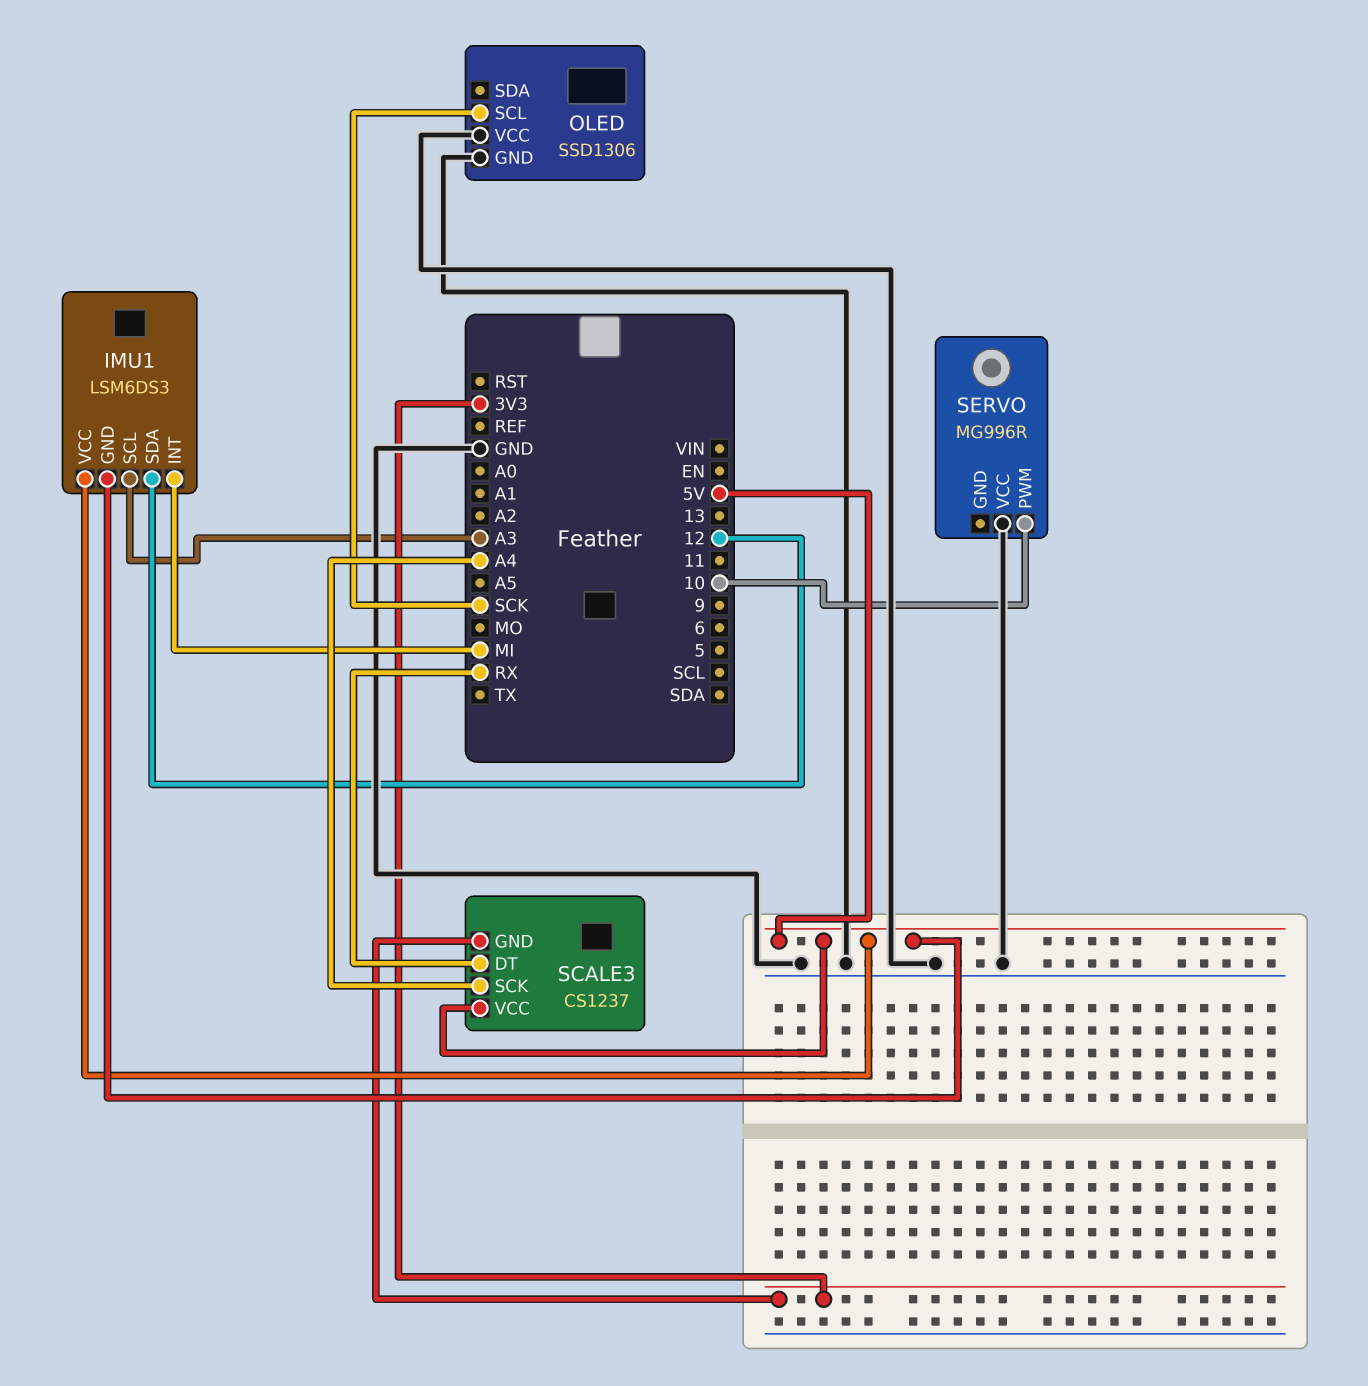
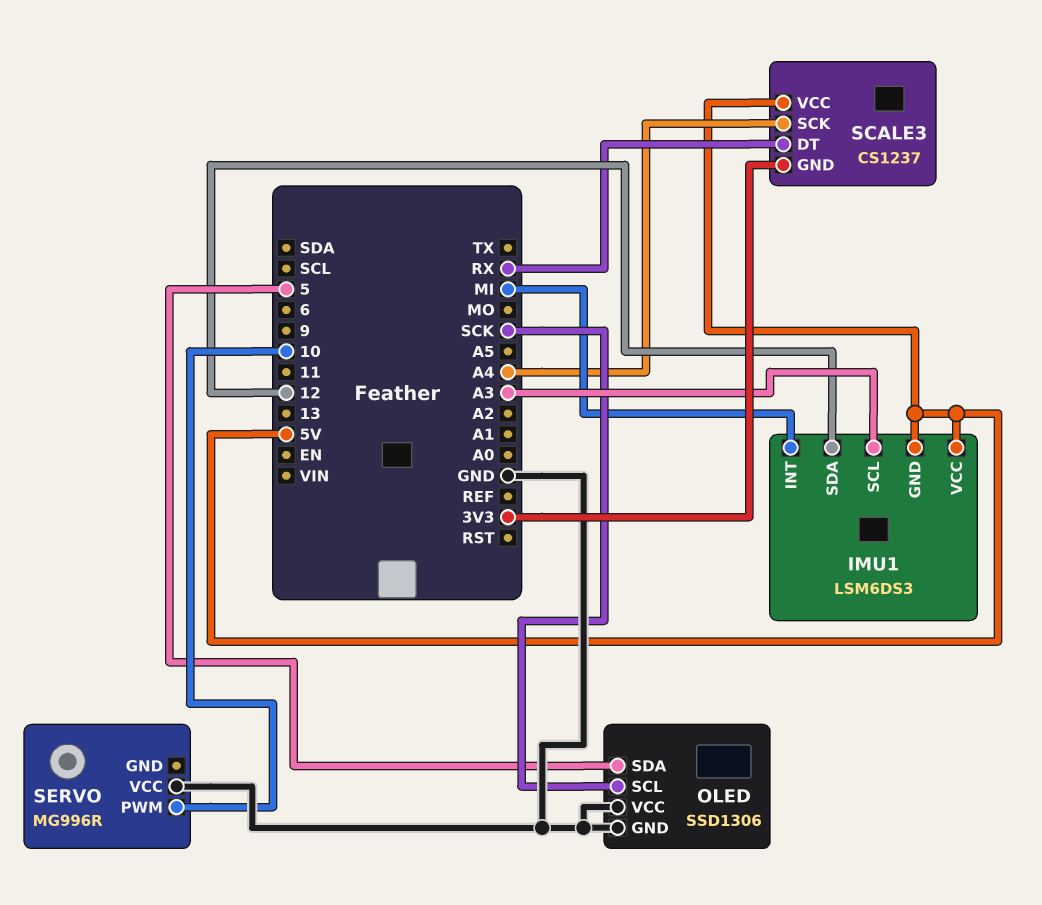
OLED pin SDA: none -> 5

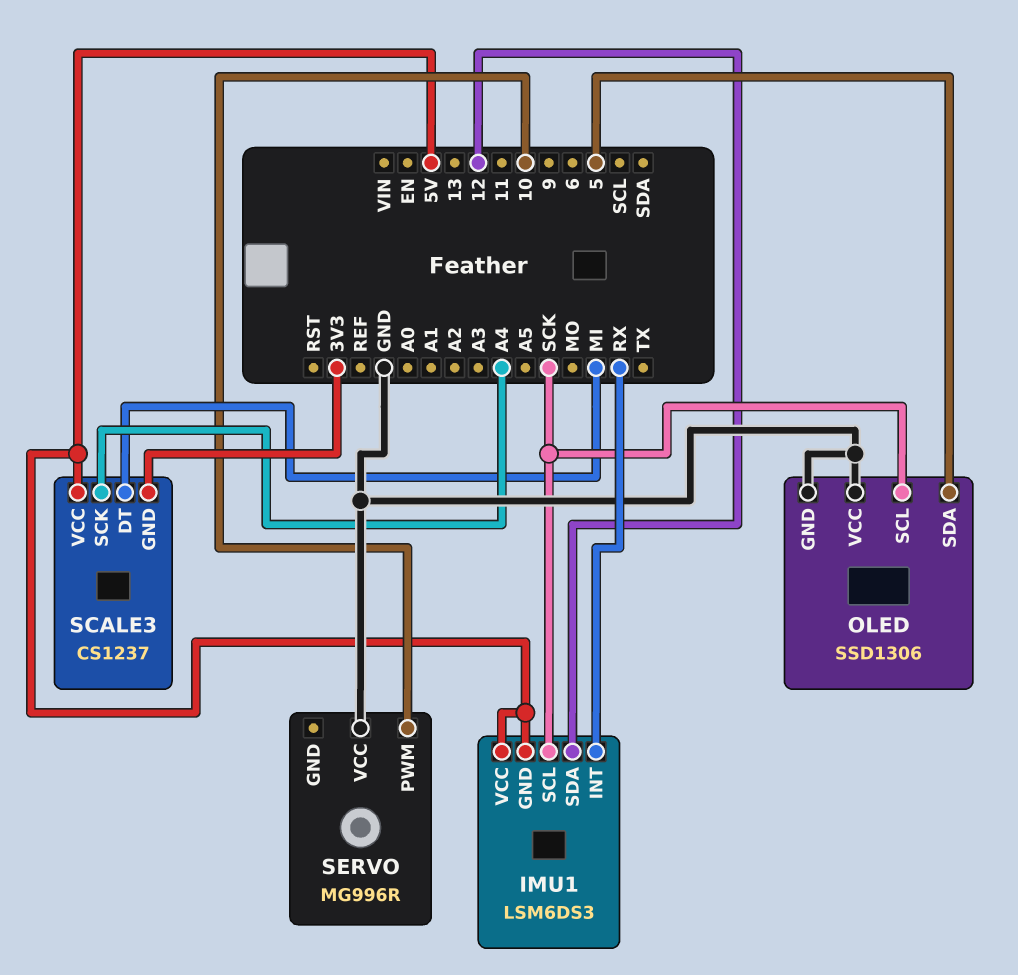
IMU1 pin INT: MI -> RX
IMU1 pin SCL: A3 -> SCK
SCALE3 pin DT: RX -> MI

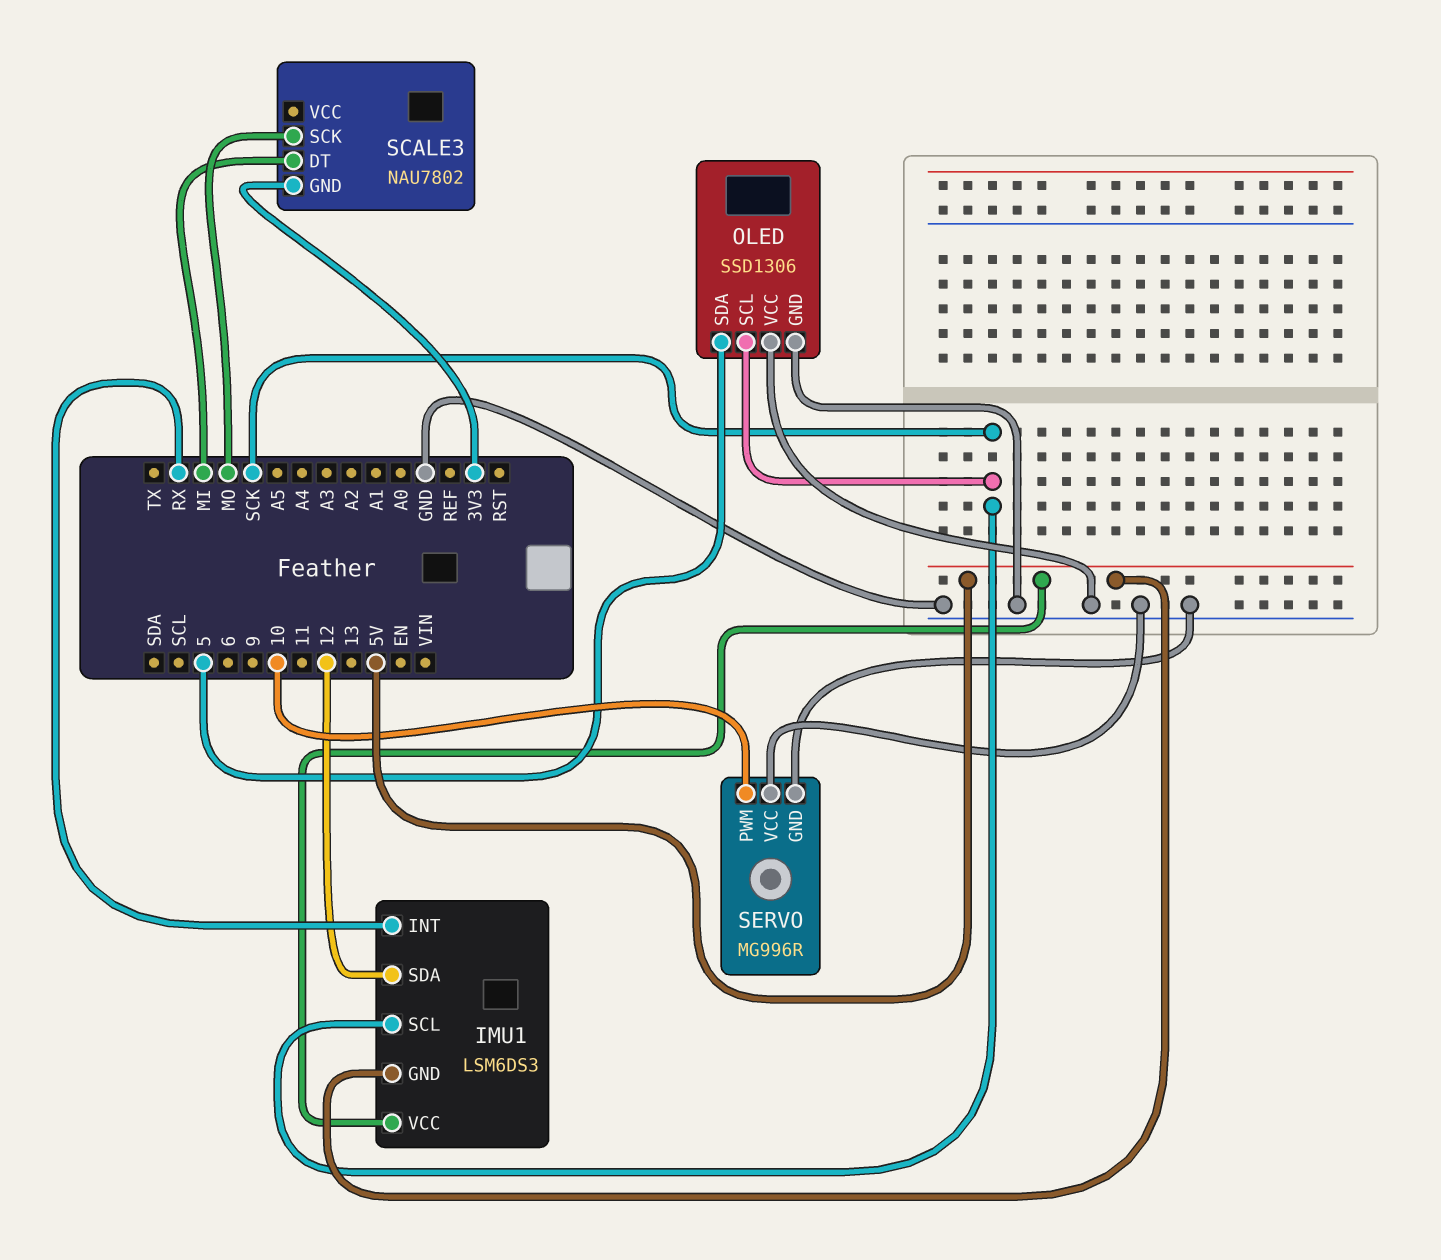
SCALE3: CS1237 -> NAU7802
SCALE3 pin SCK: A4 -> MO
SCALE3 pin VCC: 5V -> none
SERVO pin GND: none -> GND

